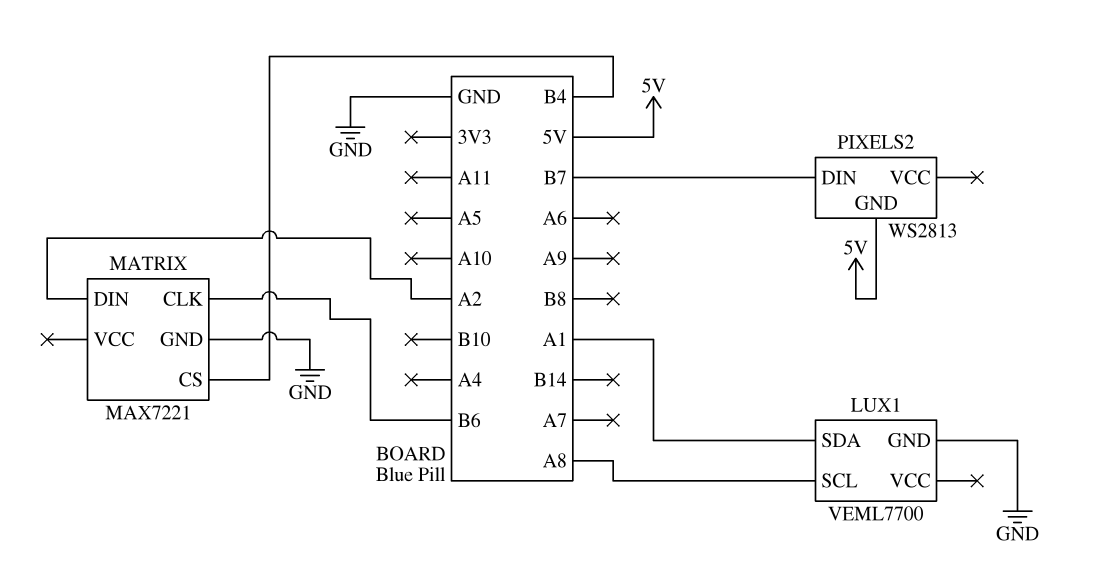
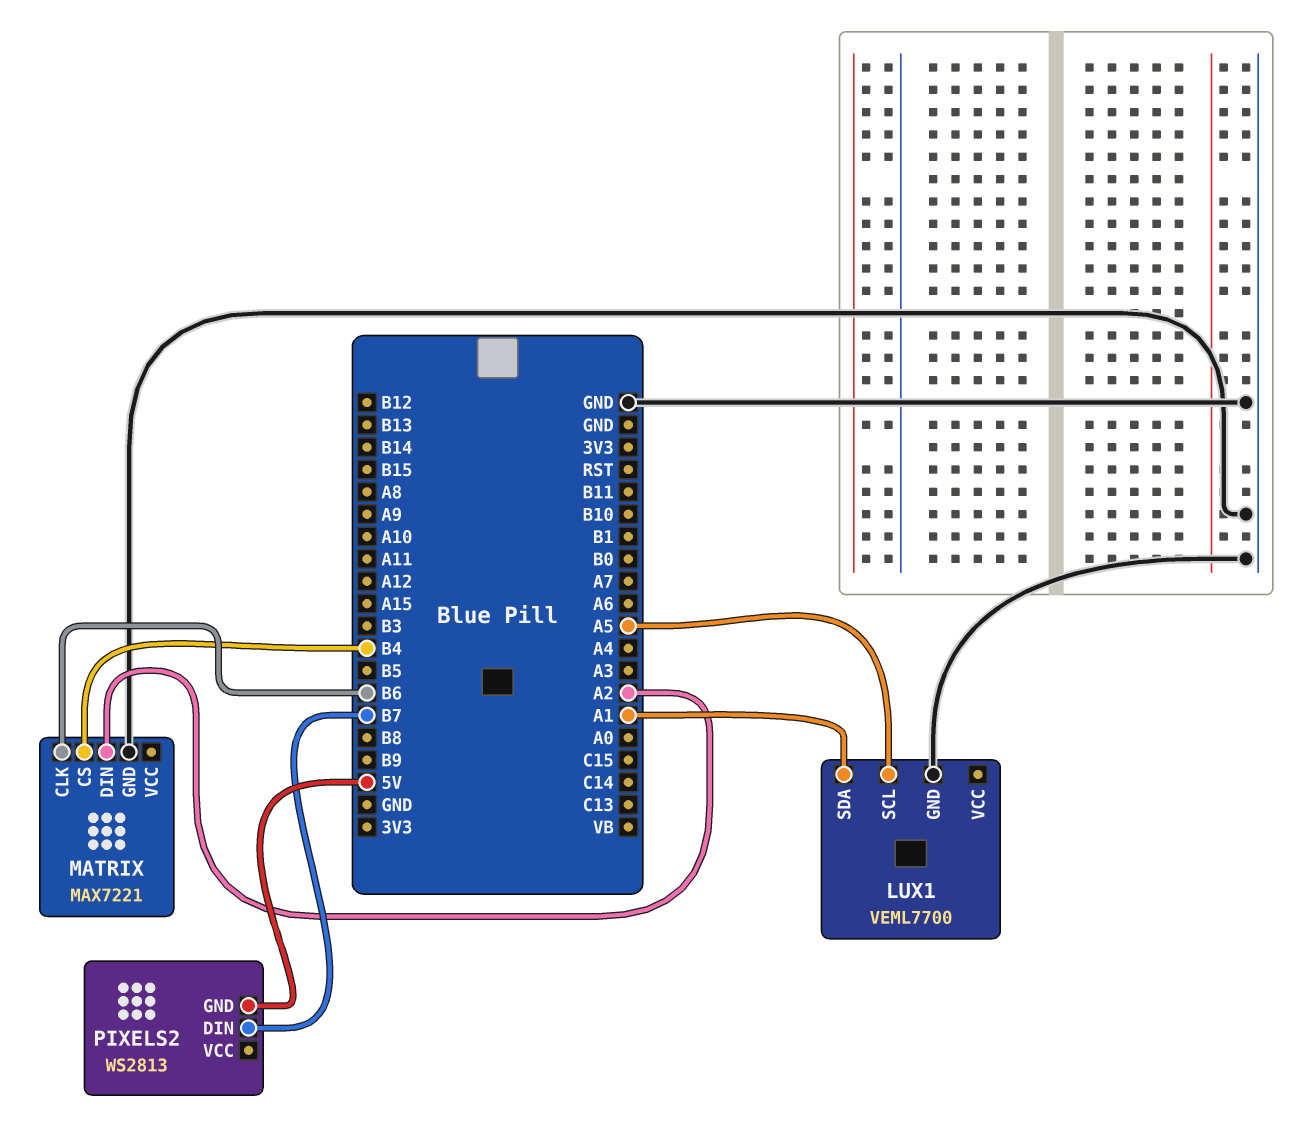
LUX1 pin SCL: A8 -> A5

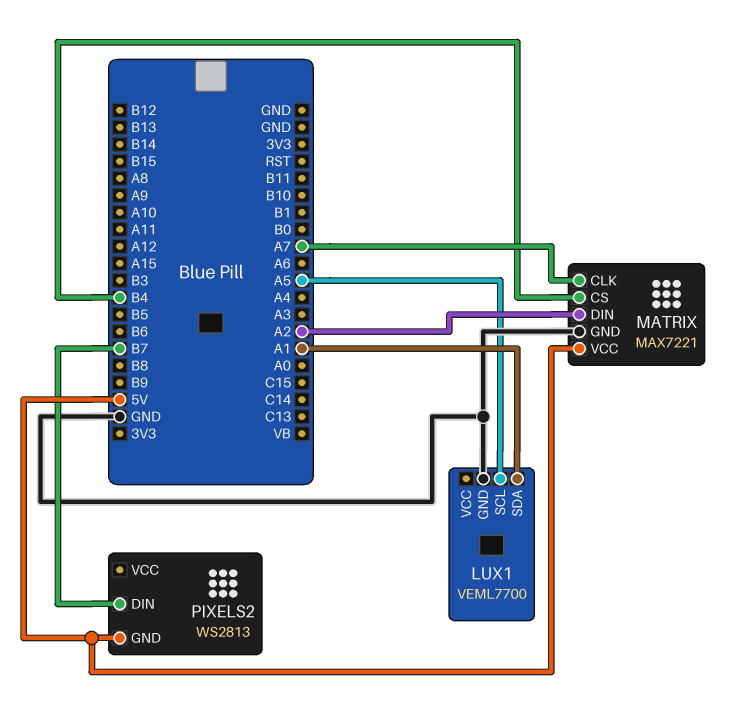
MATRIX pin CLK: B6 -> A7
MATRIX pin VCC: none -> 5V

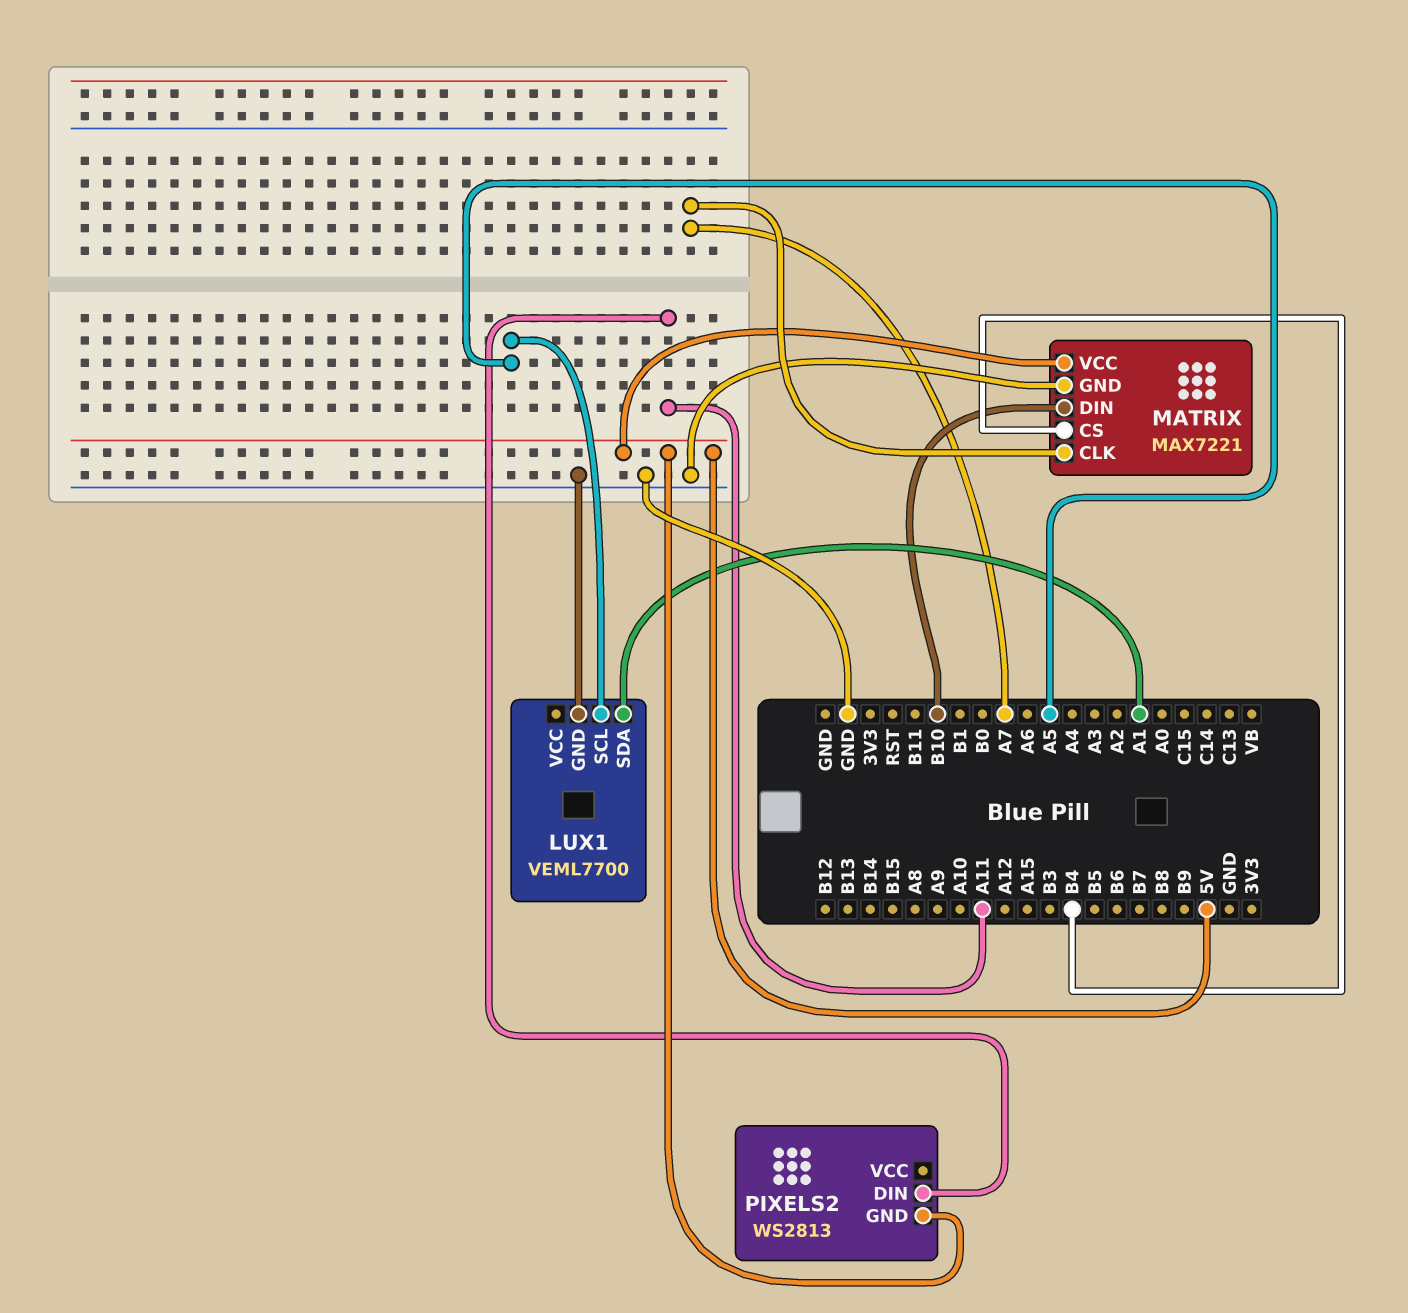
MATRIX pin DIN: A2 -> B10
PIXELS2 pin DIN: B7 -> A11

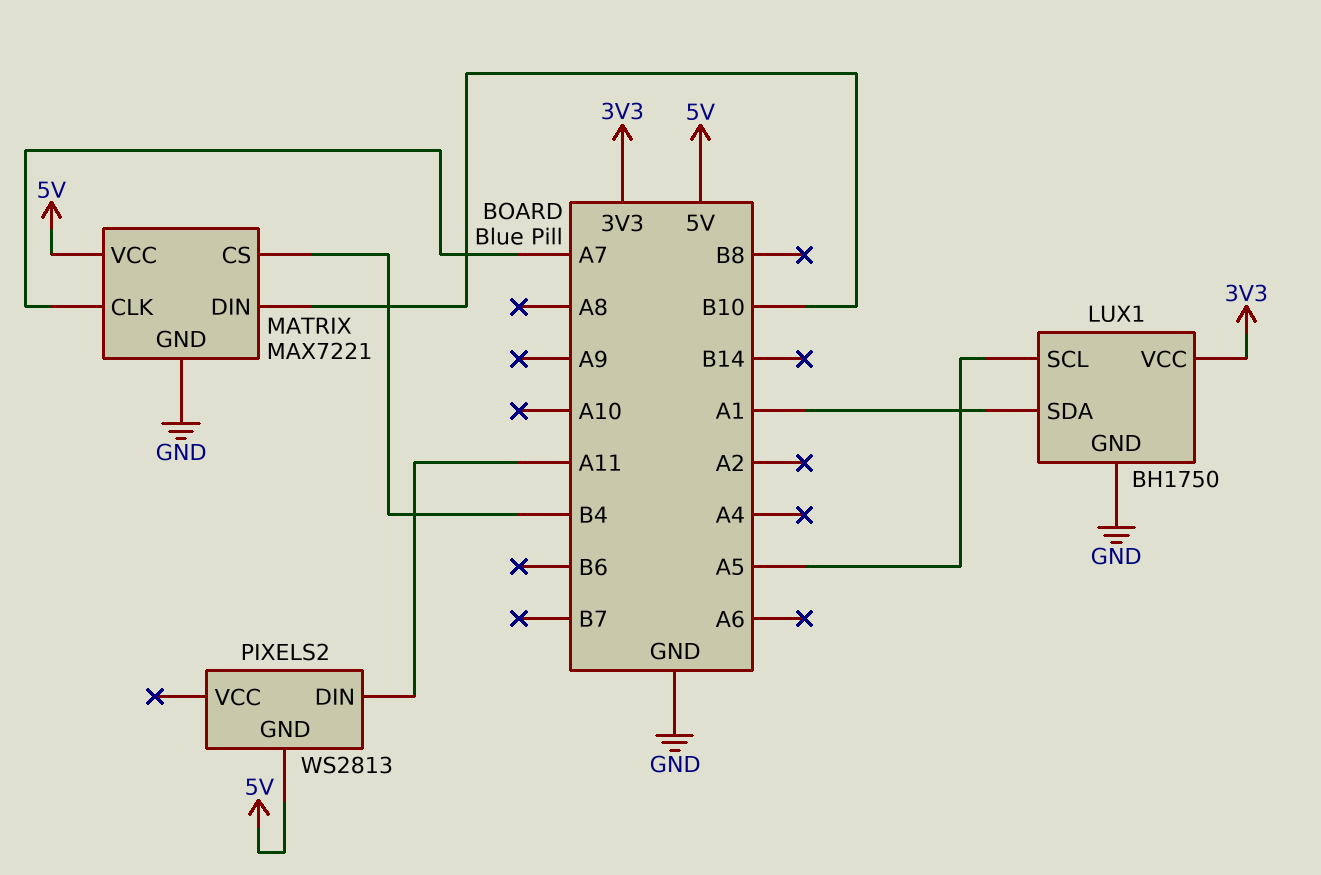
LUX1: VEML7700 -> BH1750
LUX1 pin VCC: none -> 3V3

